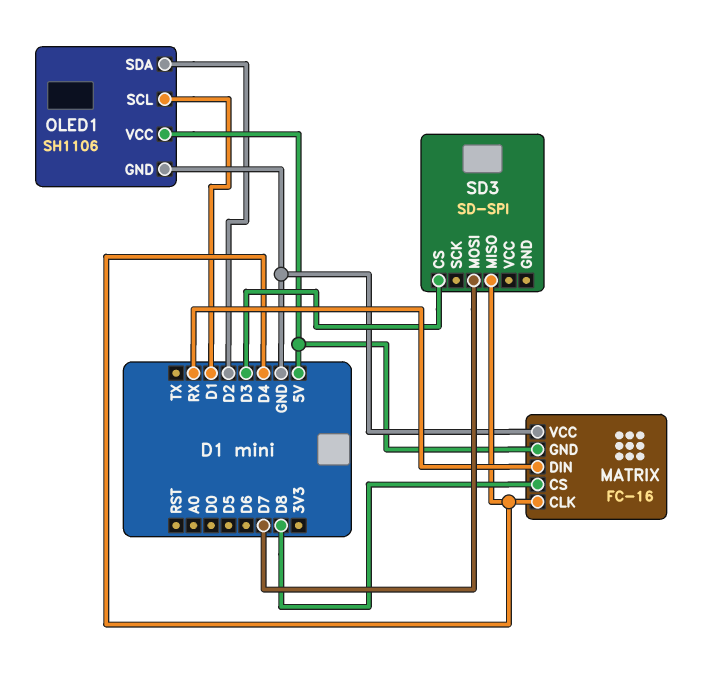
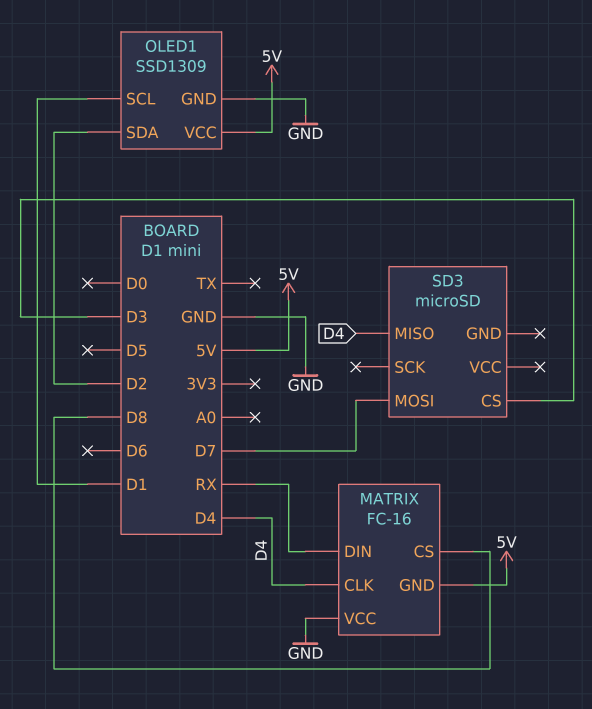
OLED1: SH1106 -> SSD1309
SD3: SD-SPI -> microSD

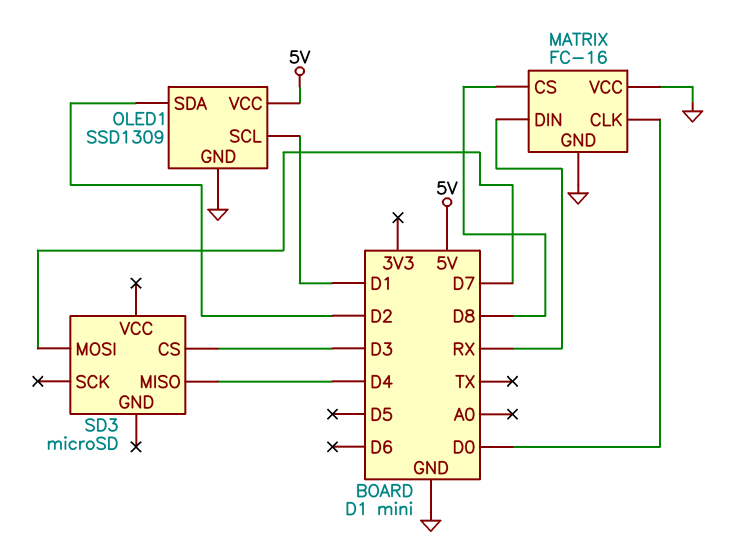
MATRIX pin CLK: D4 -> D0
MATRIX pin GND: 5V -> GND

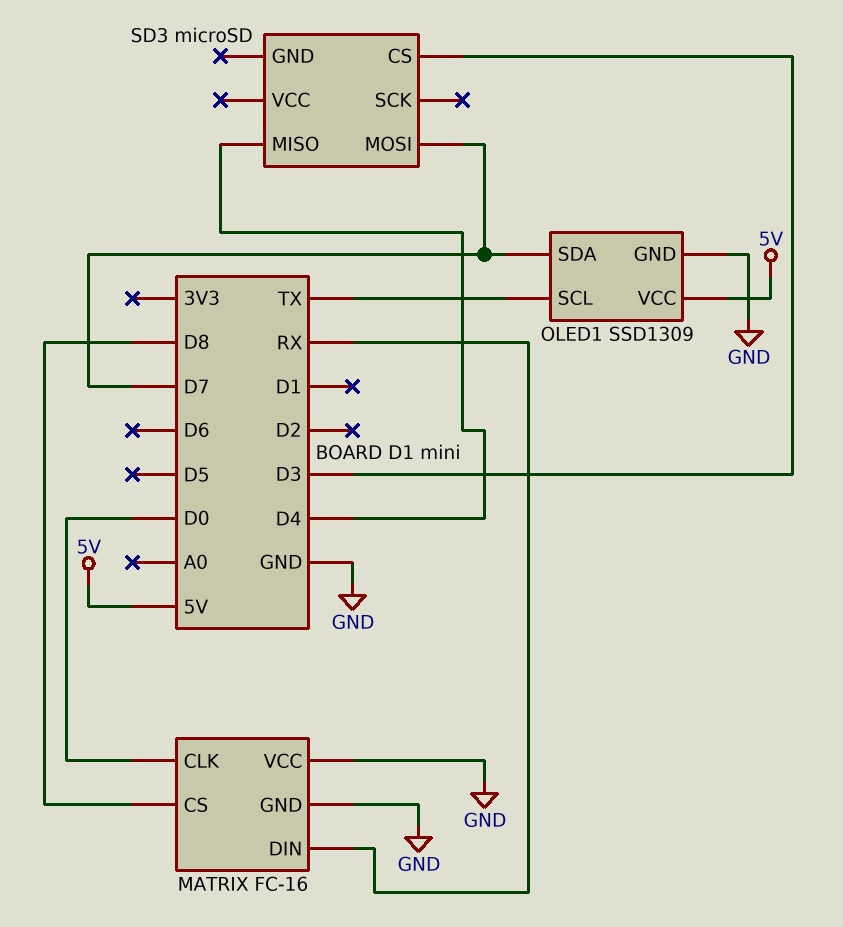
OLED1 pin SCL: D1 -> TX
OLED1 pin SDA: D2 -> D7

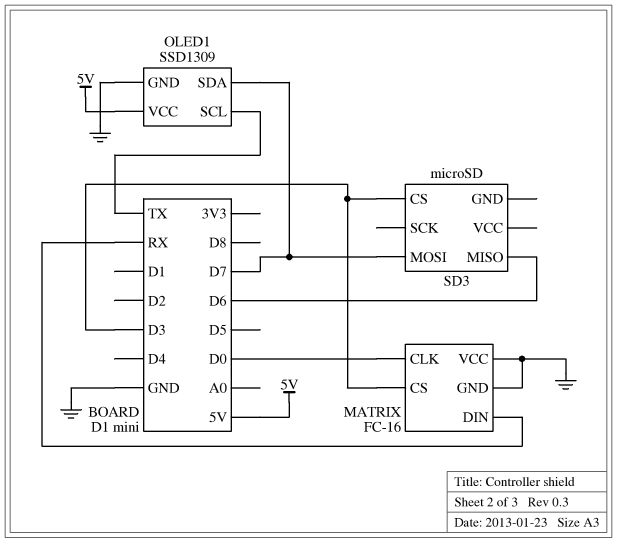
MATRIX pin CS: D8 -> D3
SD3 pin MISO: D4 -> D6

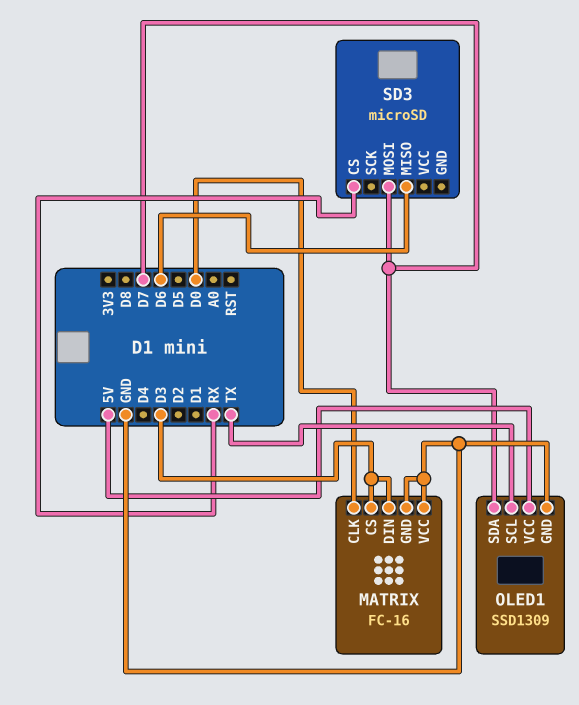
MATRIX pin DIN: RX -> D3
SD3 pin CS: D3 -> RX

